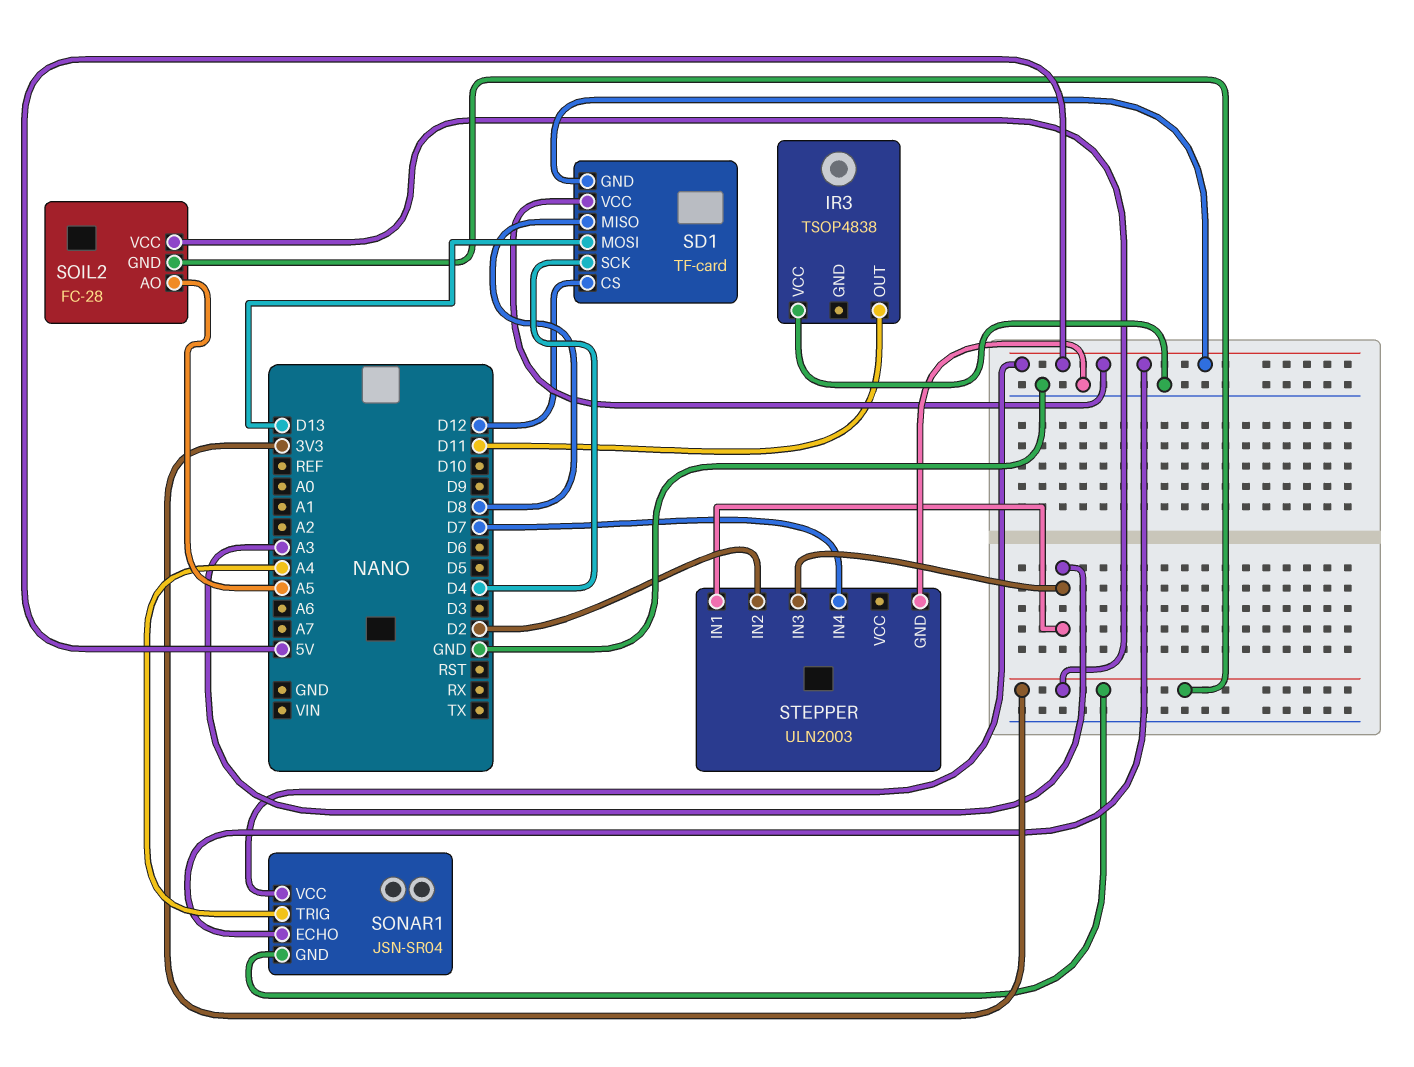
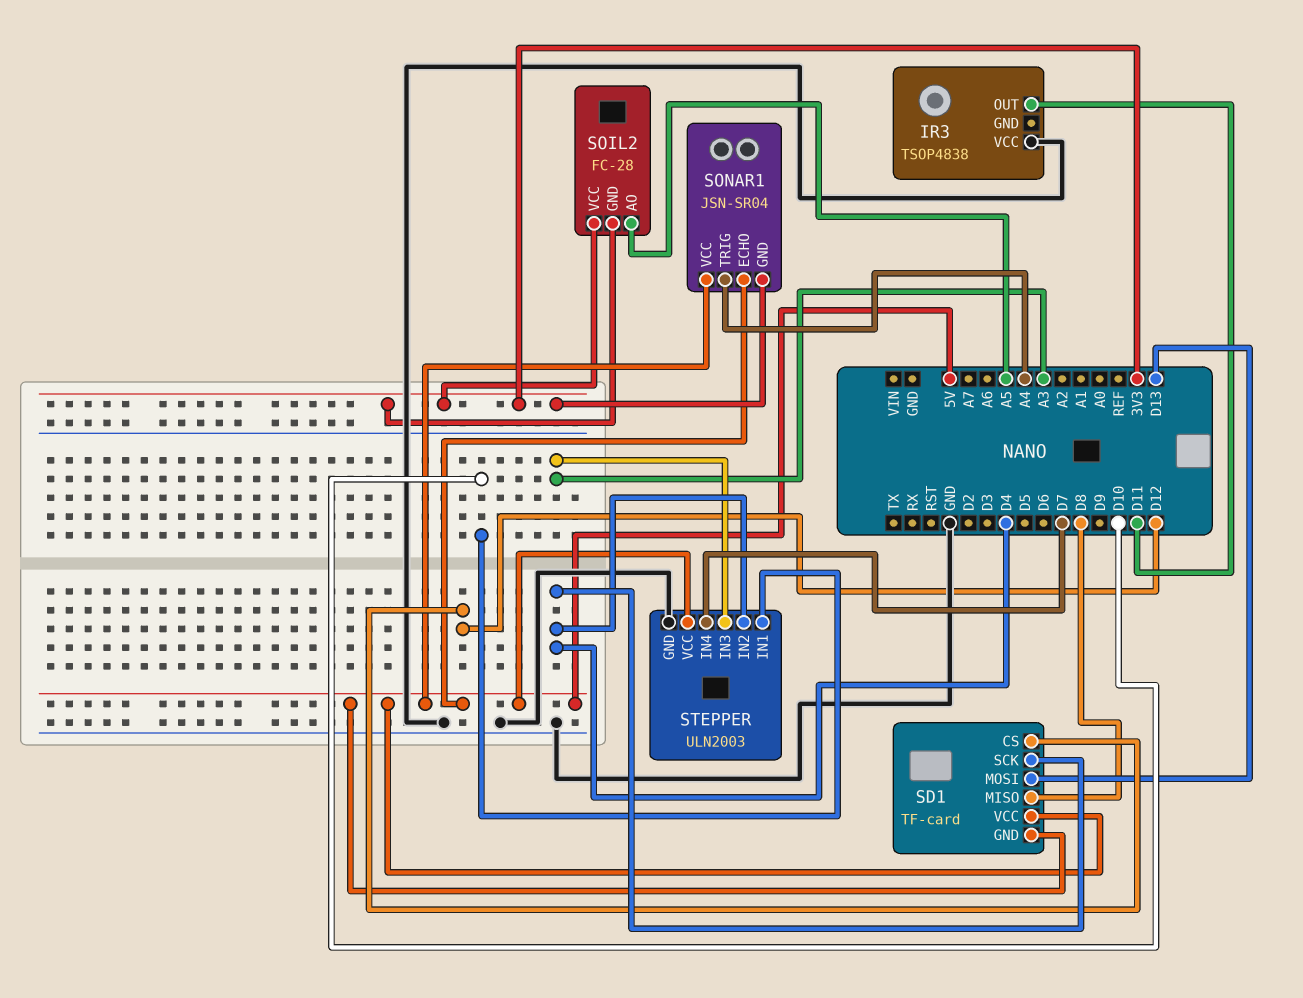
STEPPER pin IN1: A3 -> D10
STEPPER pin IN2: D2 -> D4
STEPPER pin VCC: none -> 5V

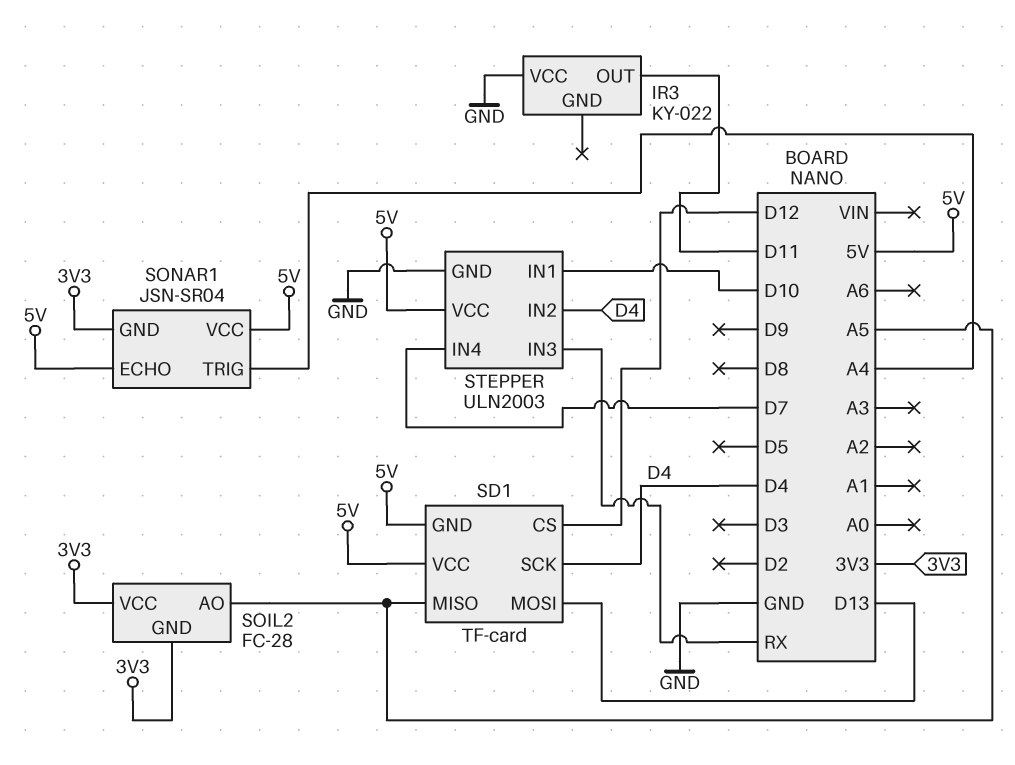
IR3: TSOP4838 -> KY-022
SD1 pin MISO: D8 -> A5
STEPPER pin IN3: A3 -> RX

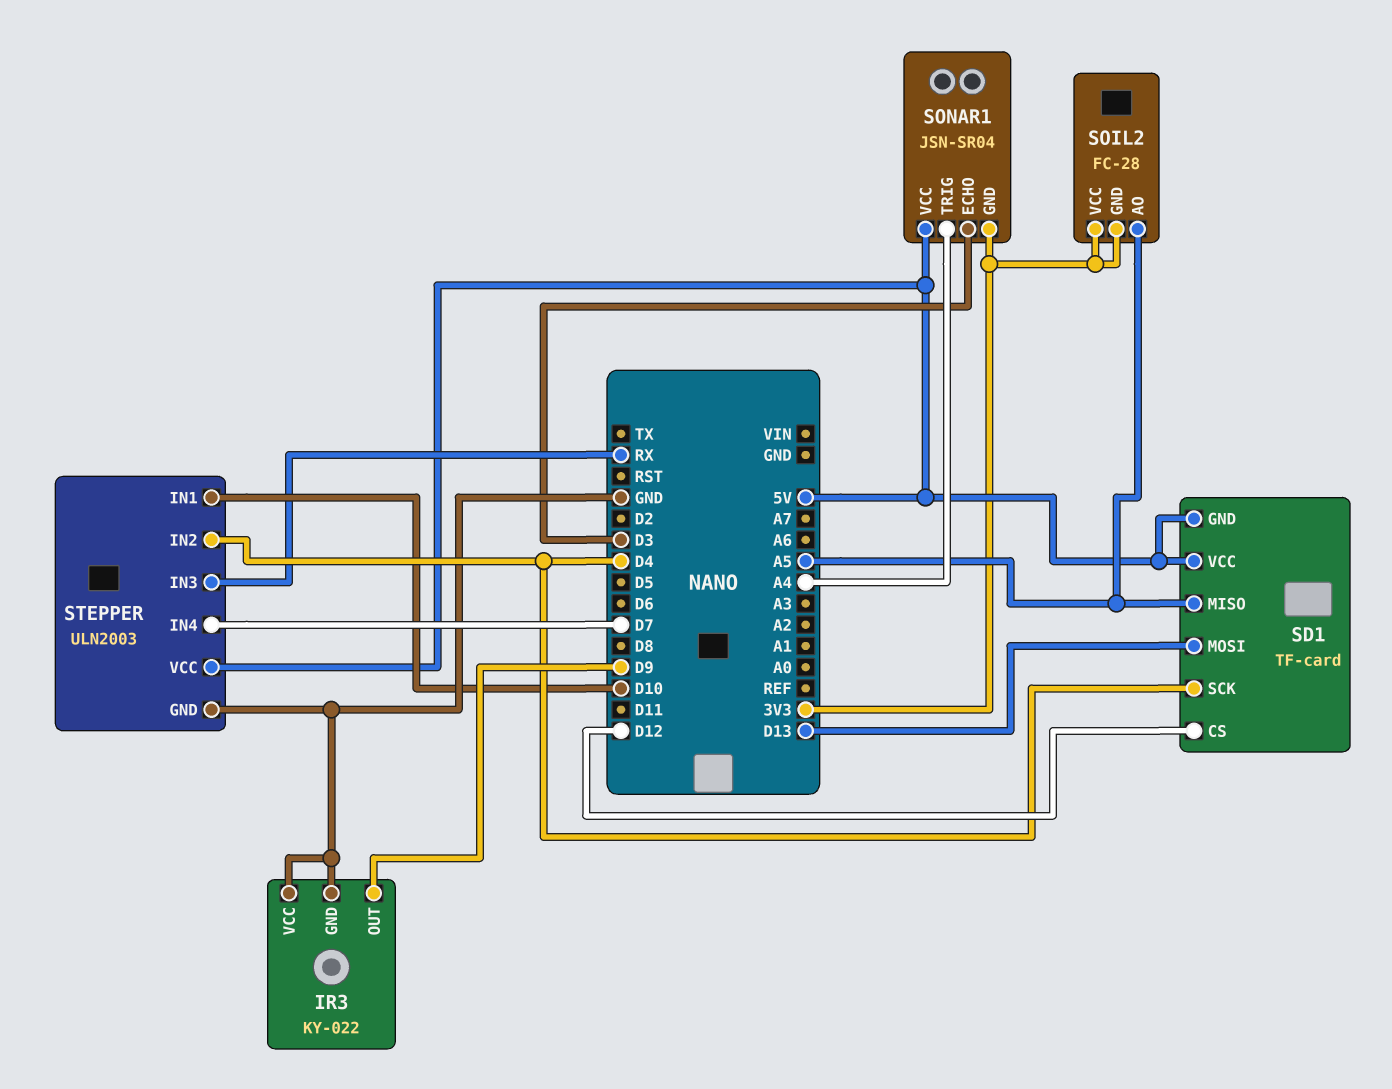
IR3 pin GND: none -> GND
IR3 pin OUT: D11 -> D9
SONAR1 pin ECHO: 5V -> D3

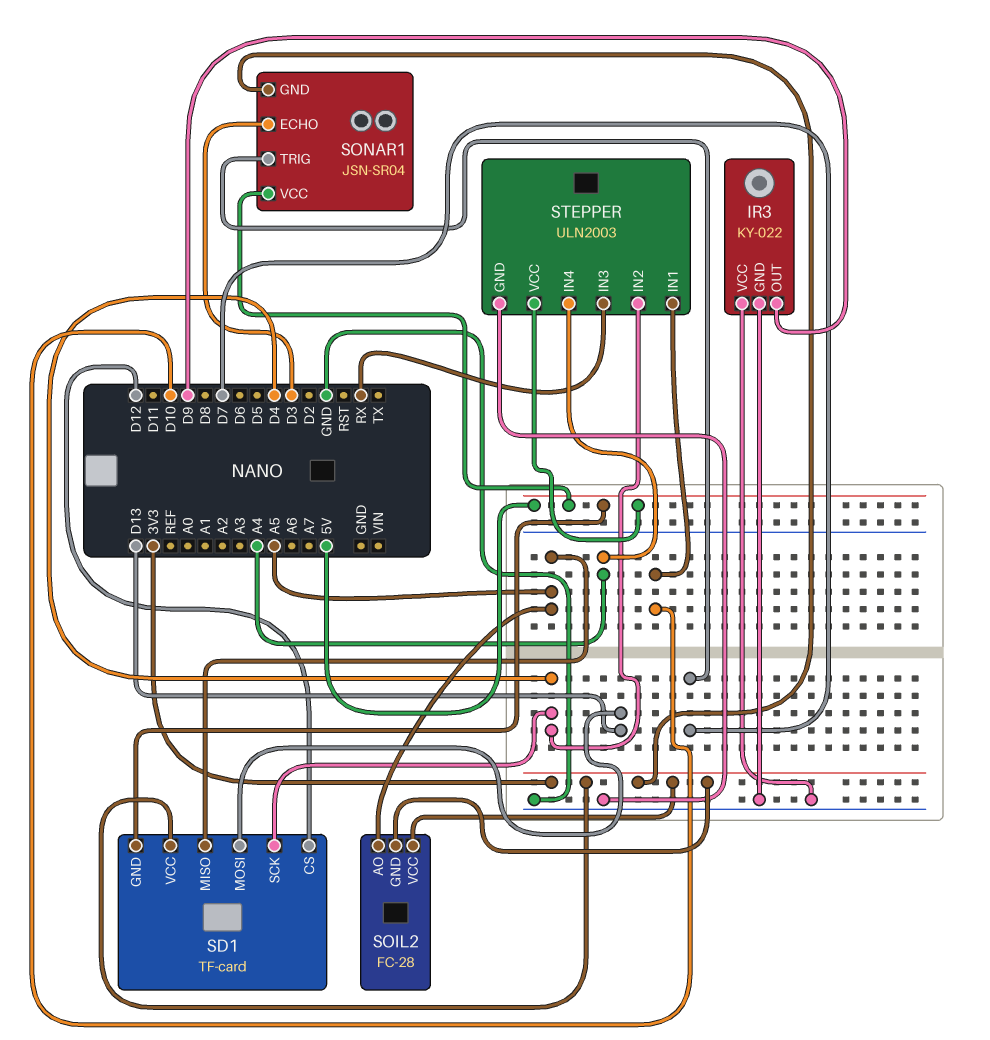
SD1 pin VCC: 5V -> 3V3
SONAR1 pin TRIG: A4 -> D7
STEPPER pin IN4: D7 -> A4

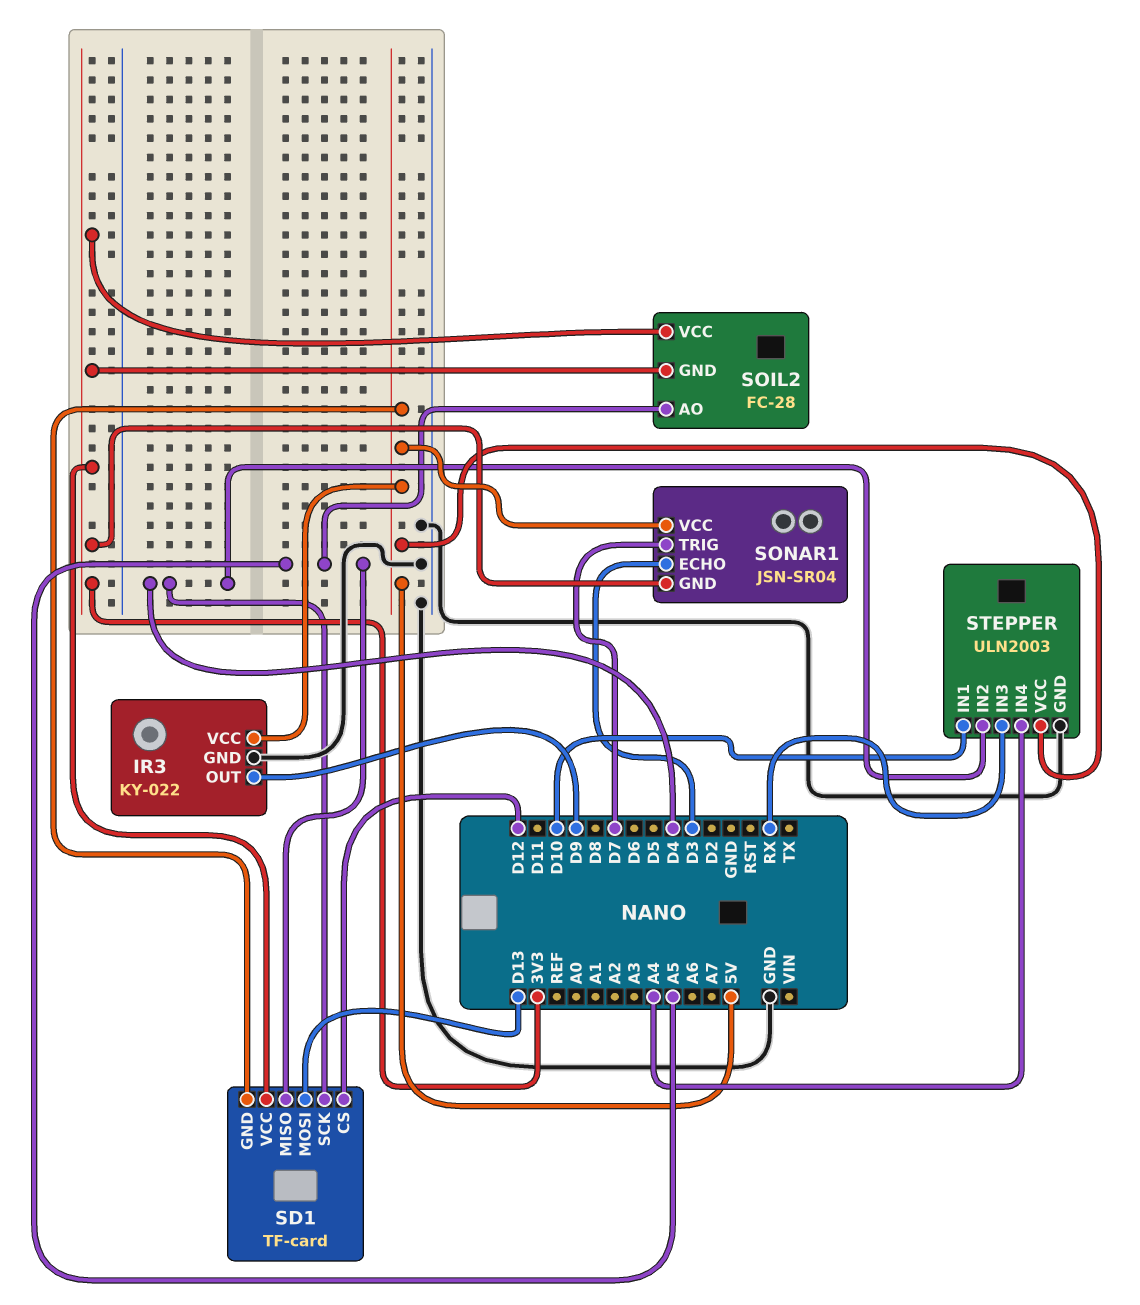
IR3 pin VCC: GND -> 5V

